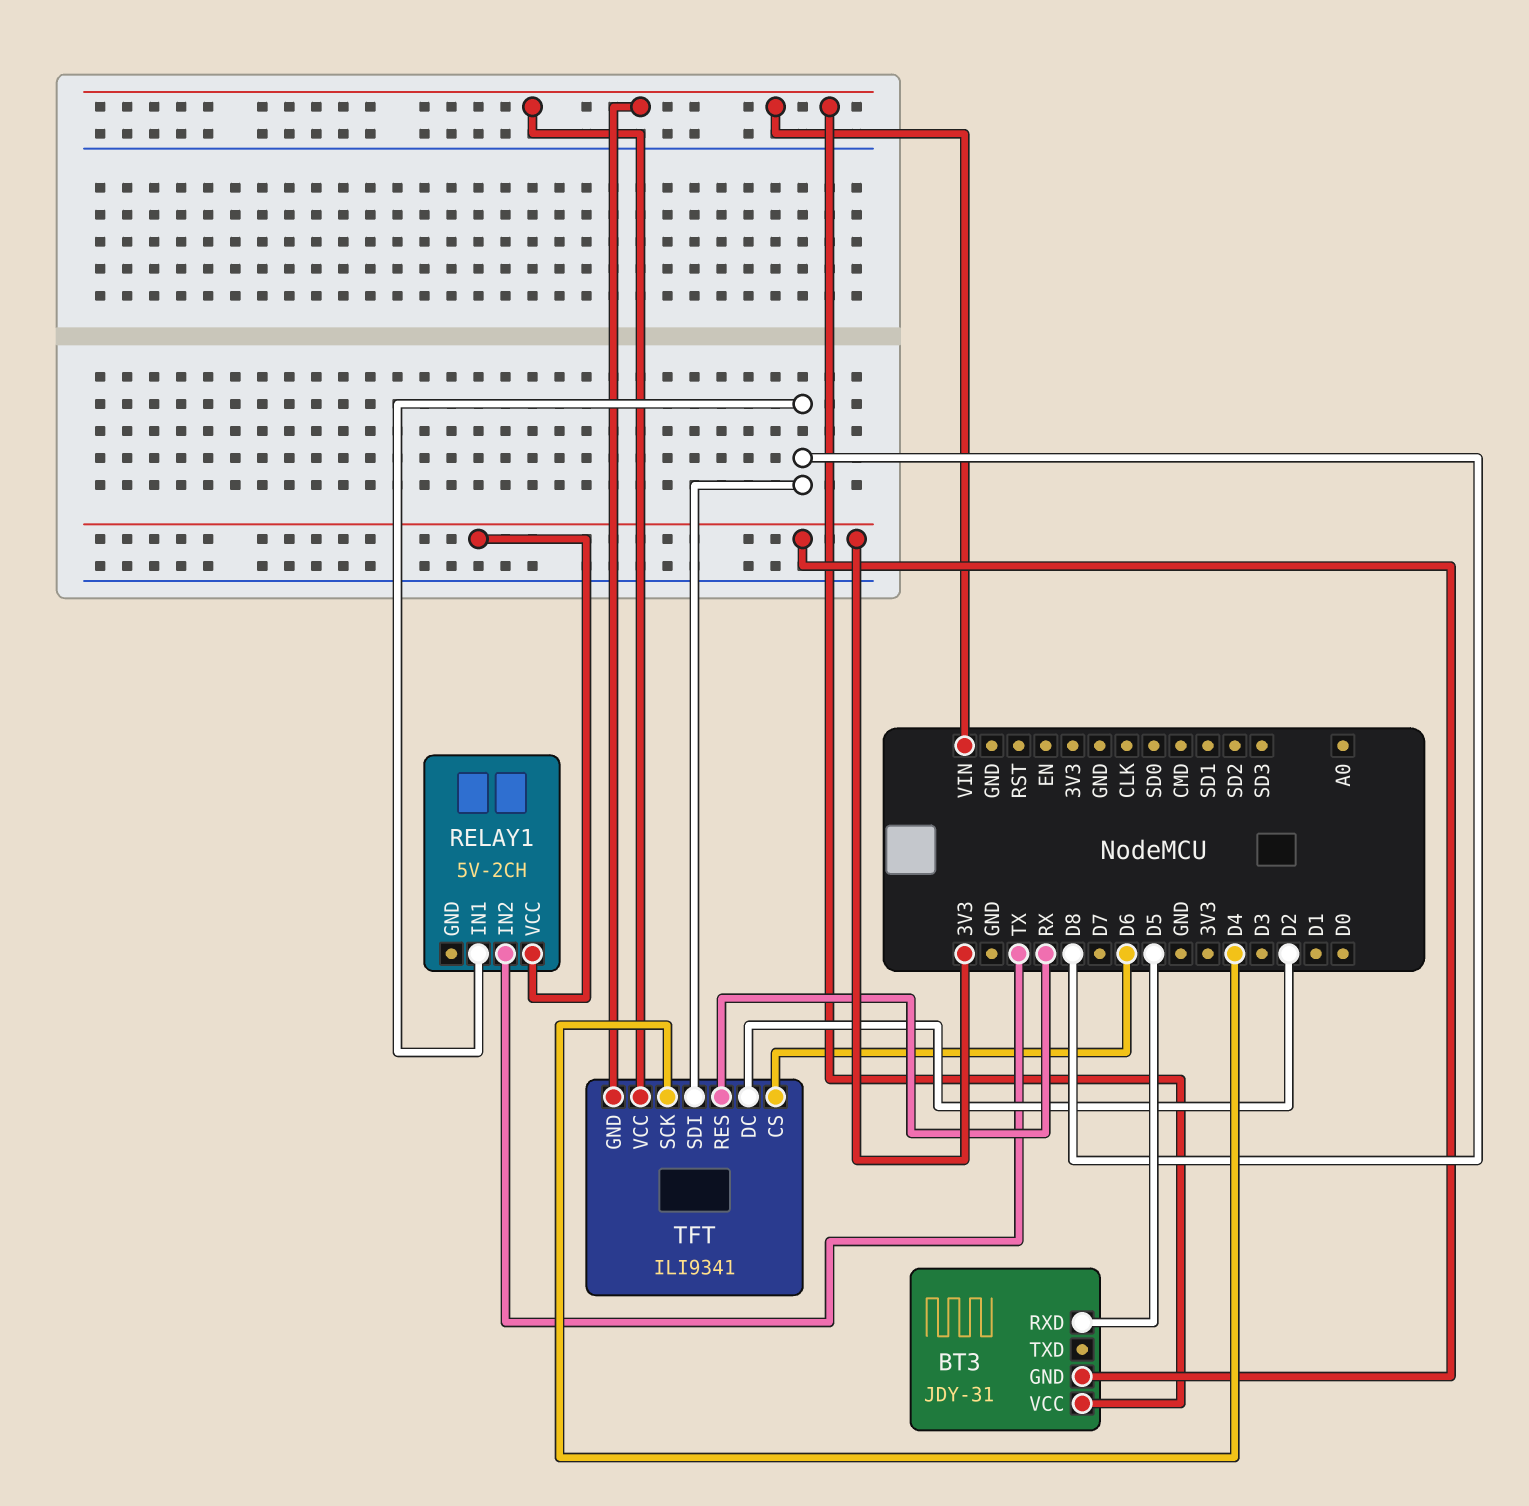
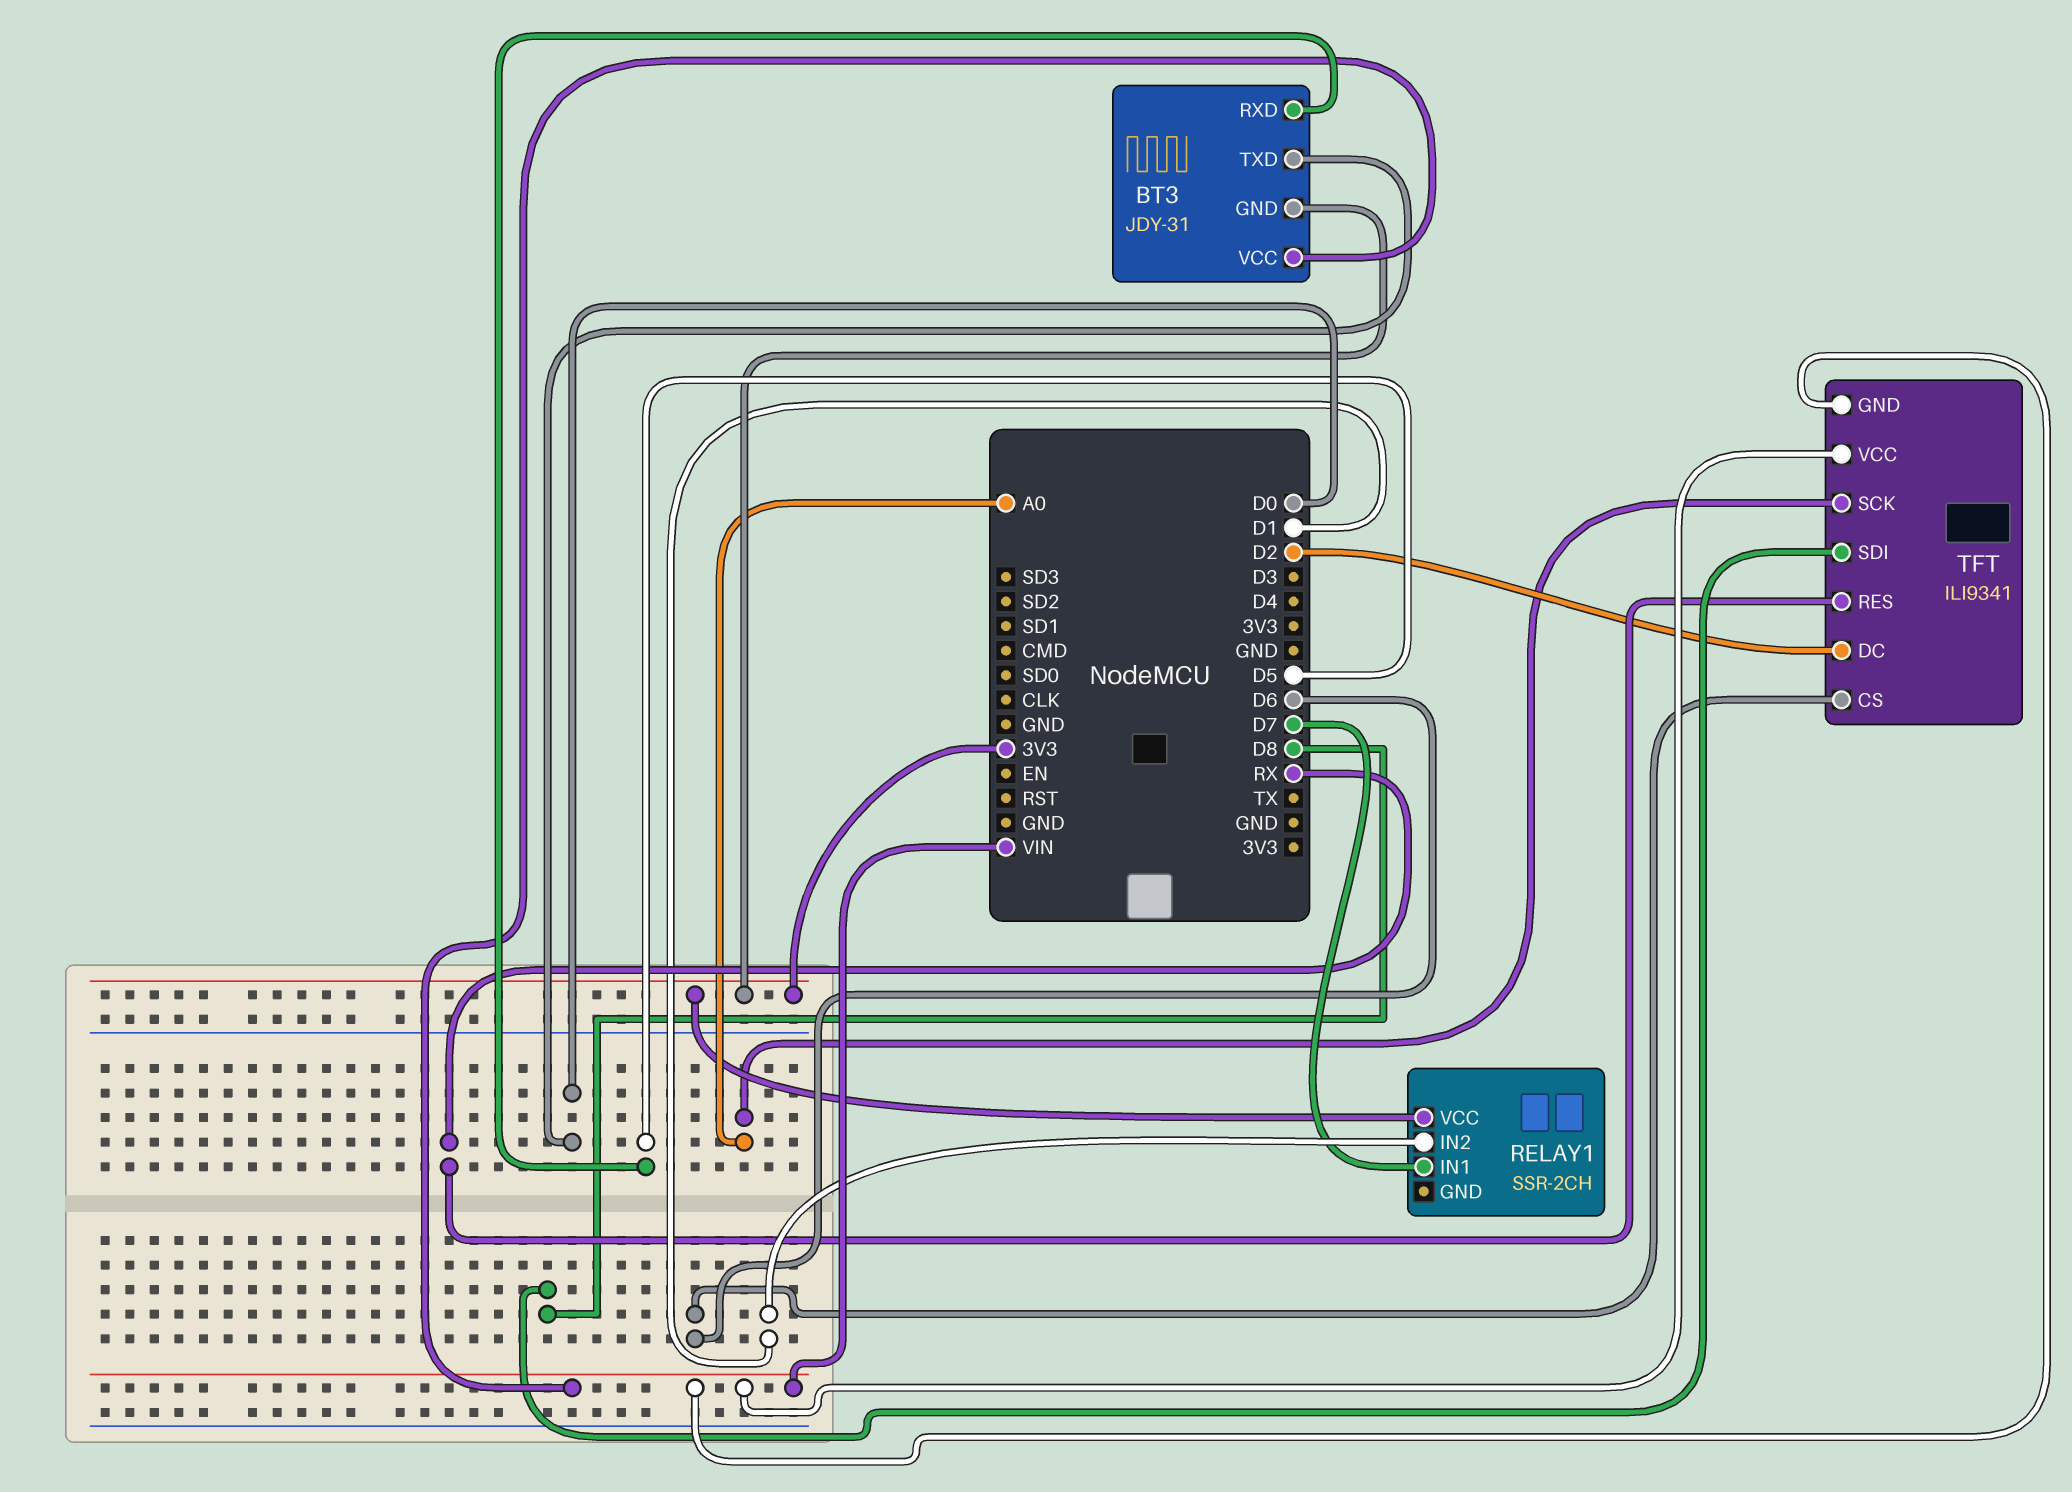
BT3 pin TXD: none -> D0
RELAY1: 5V-2CH -> SSR-2CH
RELAY1 pin IN1: D8 -> D7
RELAY1 pin IN2: TX -> D1
TFT pin SCK: D4 -> A0

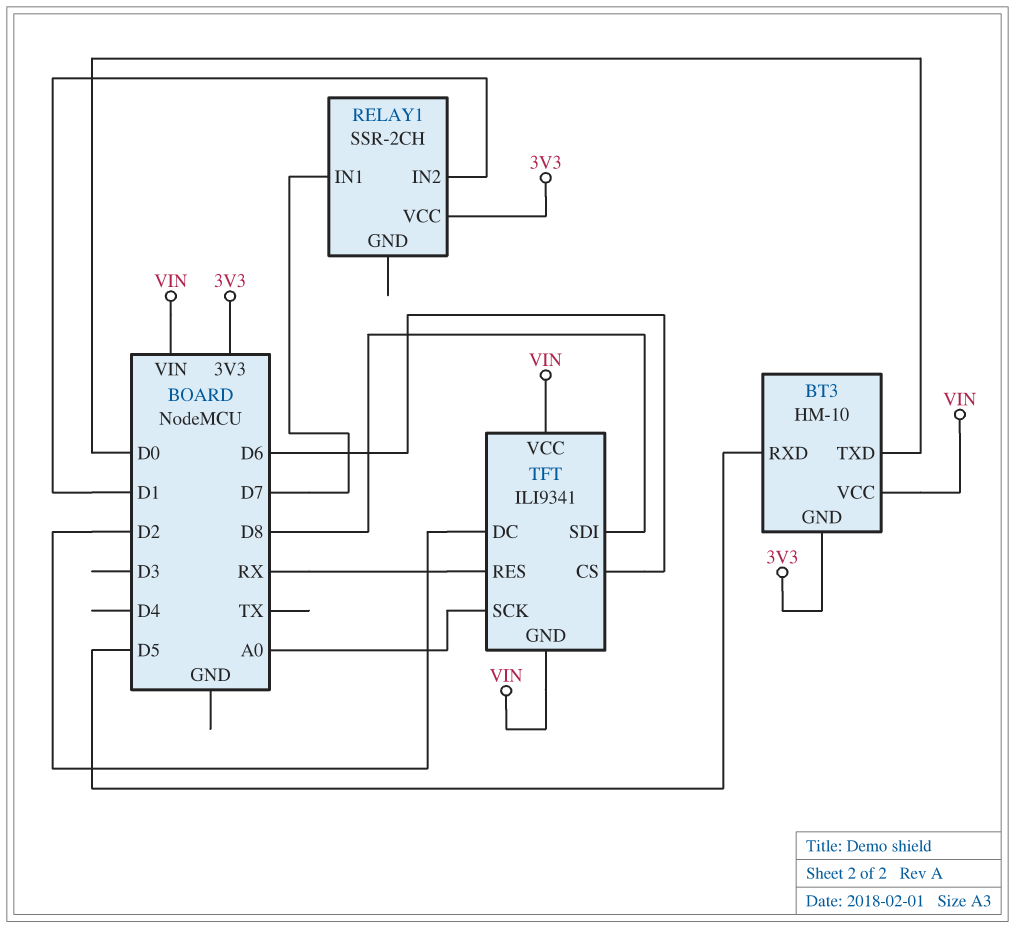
BT3: JDY-31 -> HM-10

